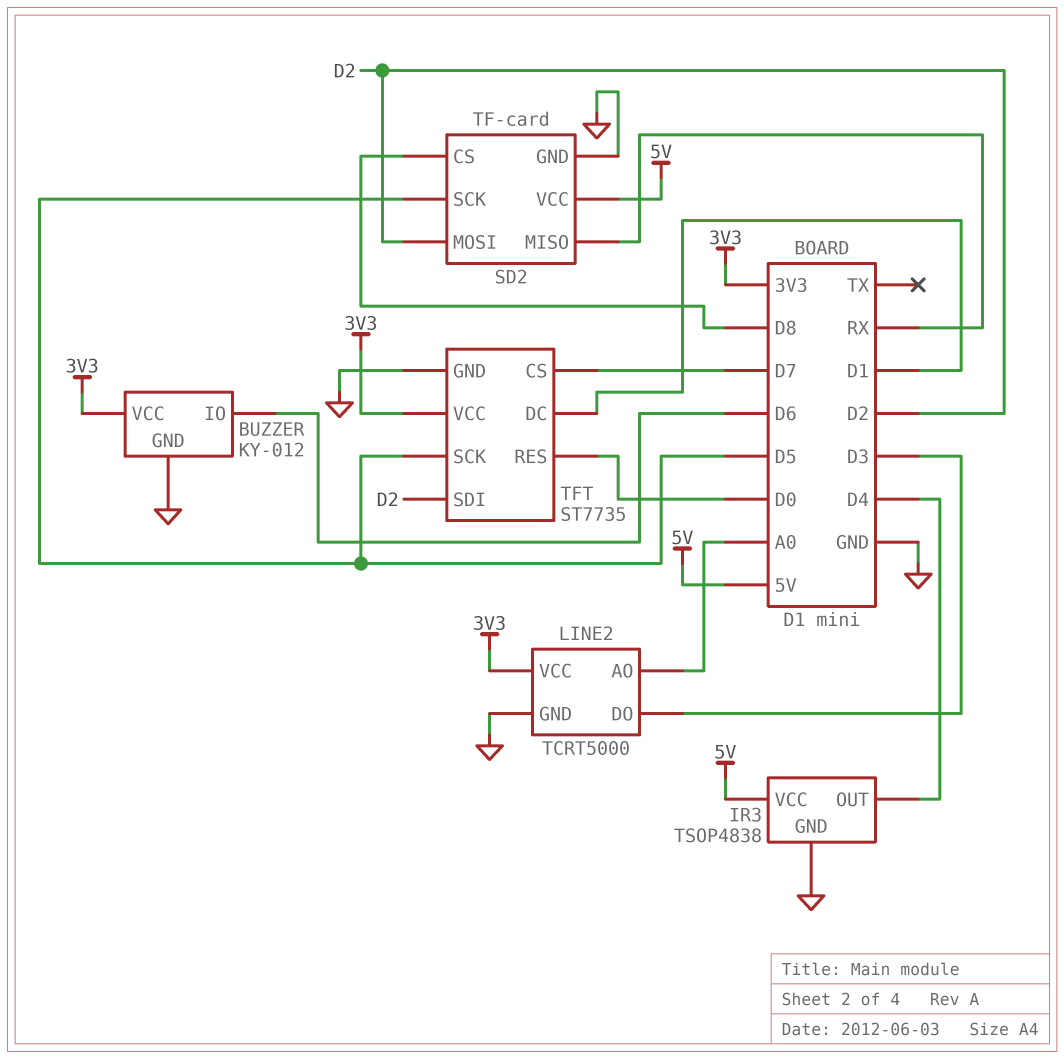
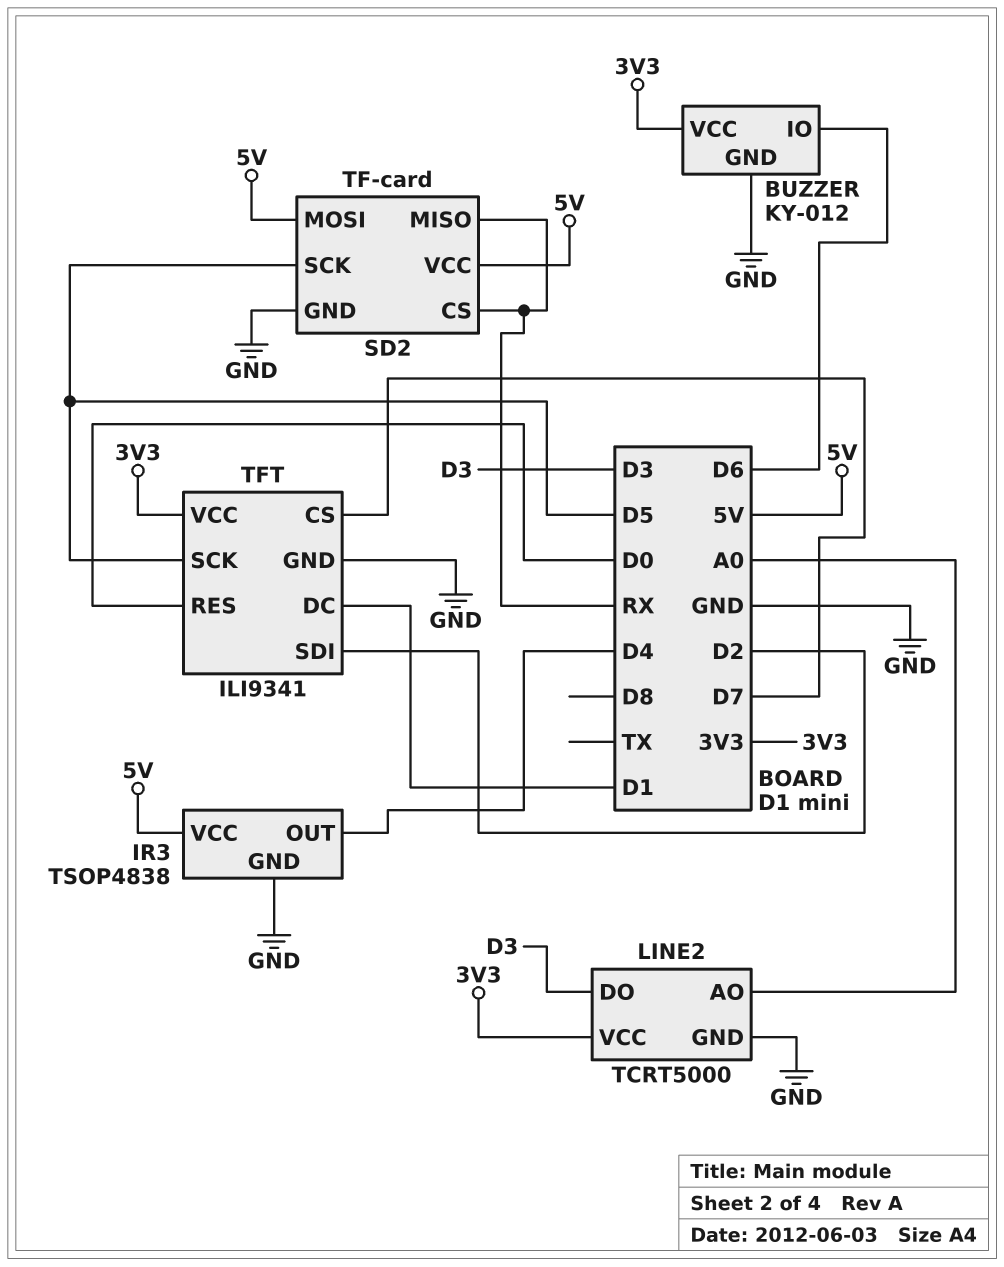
SD2 pin CS: D8 -> RX
SD2 pin MOSI: D2 -> 5V
TFT: ST7735 -> ILI9341

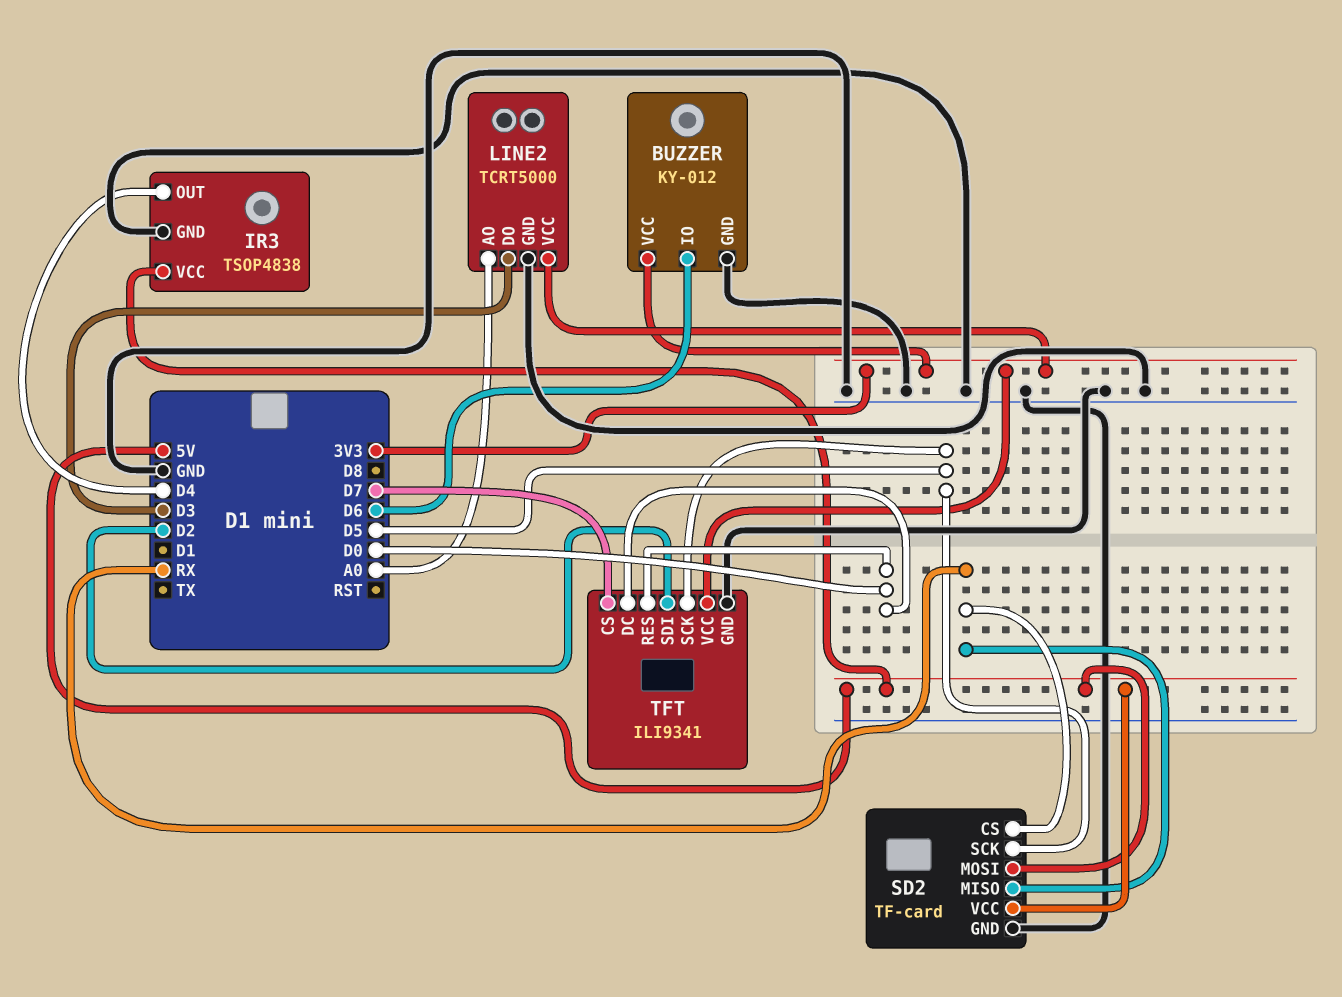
TFT pin DC: D1 -> D0

